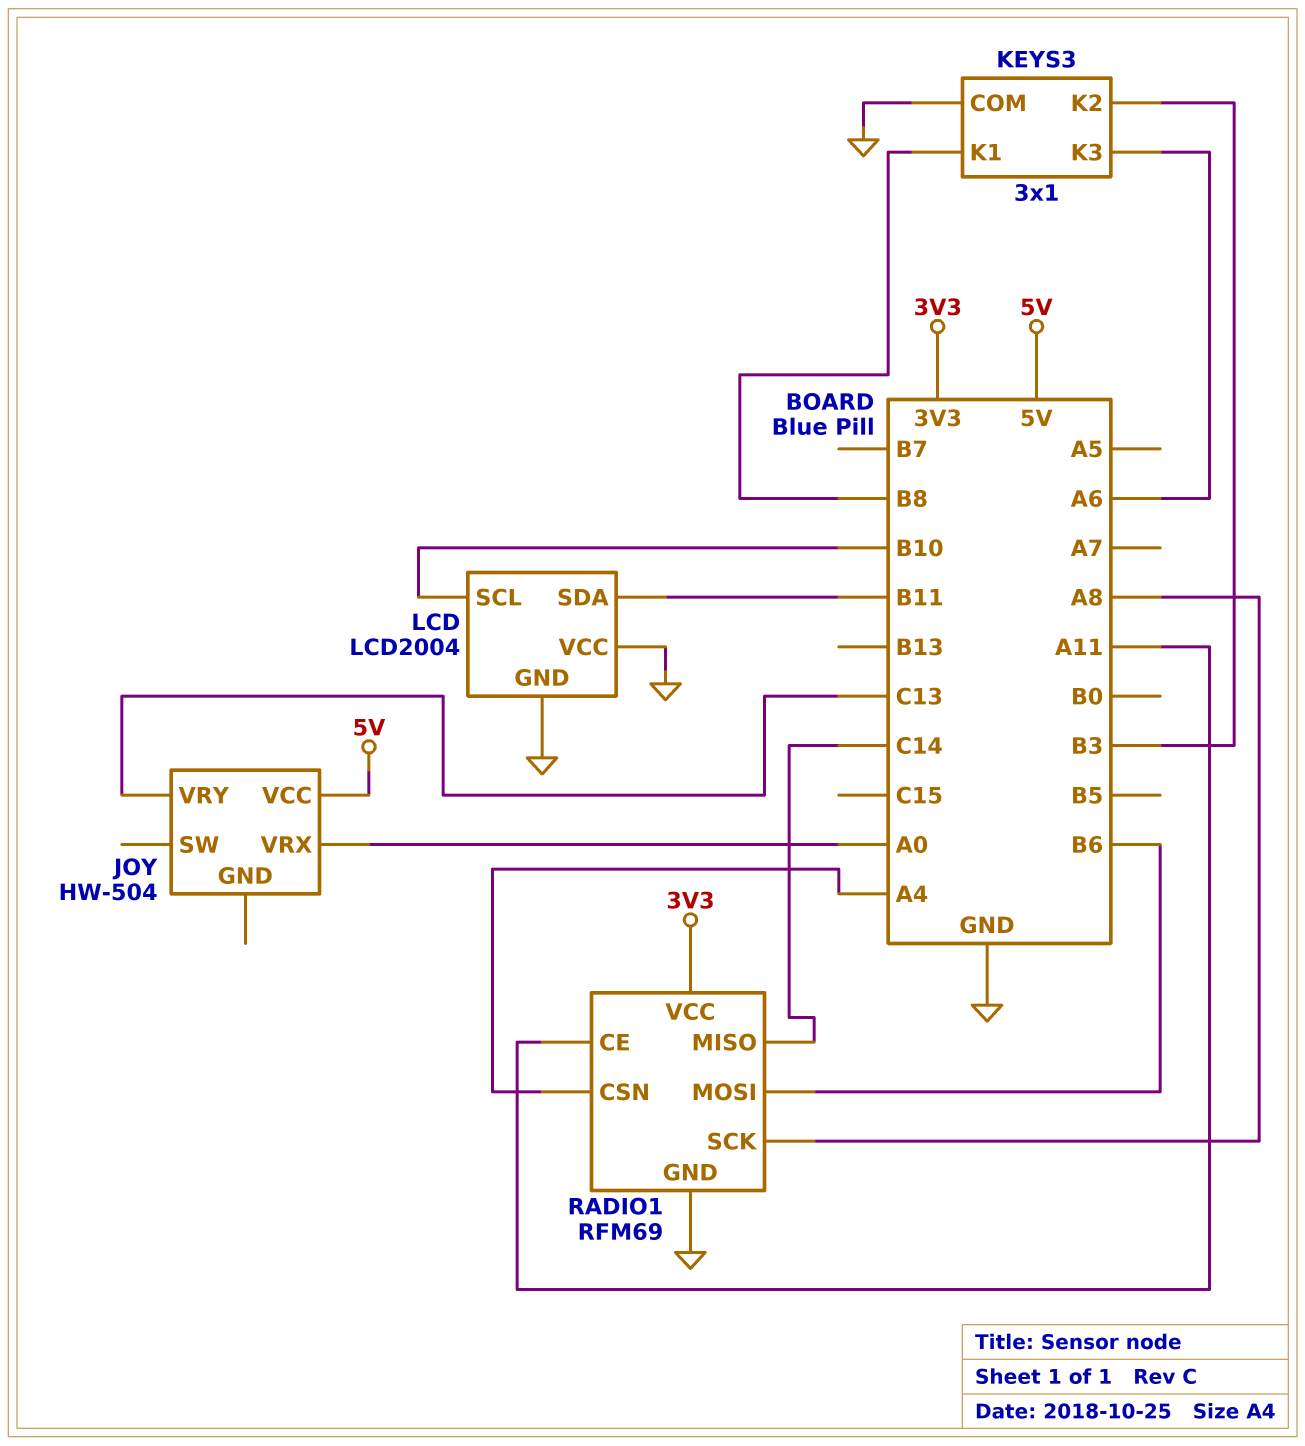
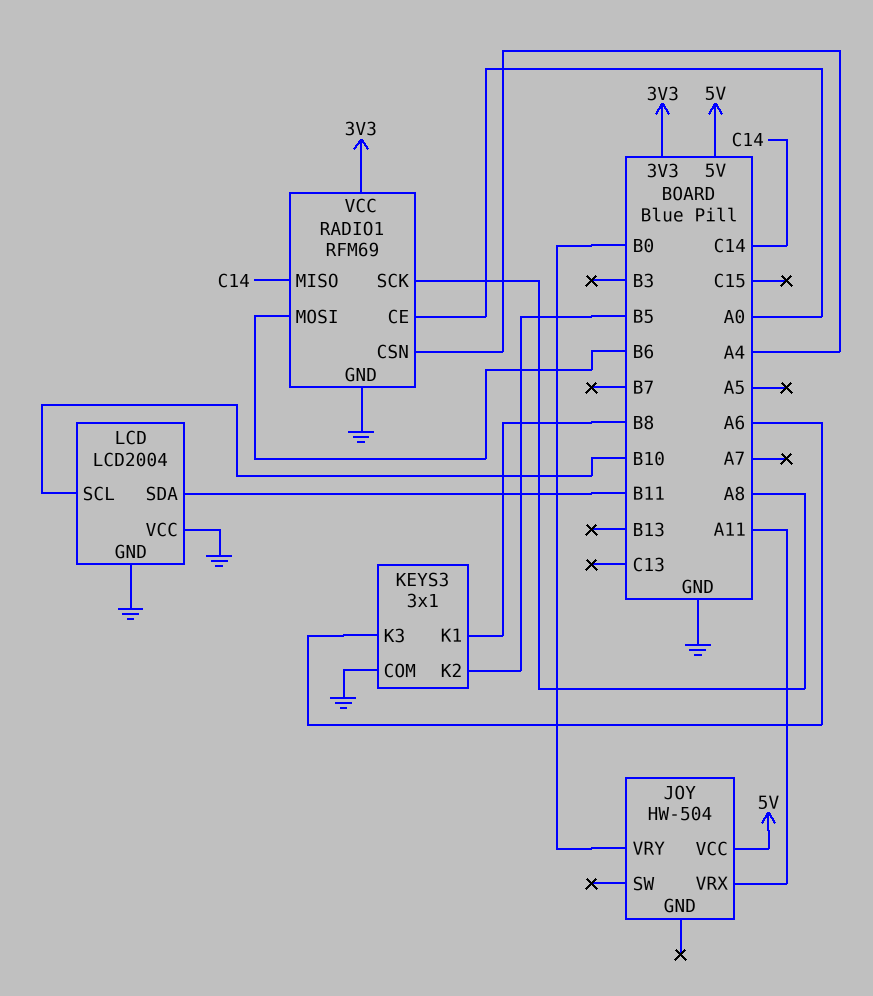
JOY pin VRX: A0 -> A11
JOY pin VRY: C13 -> B0
KEYS3 pin K2: B3 -> B5
RADIO1 pin CE: A11 -> A0

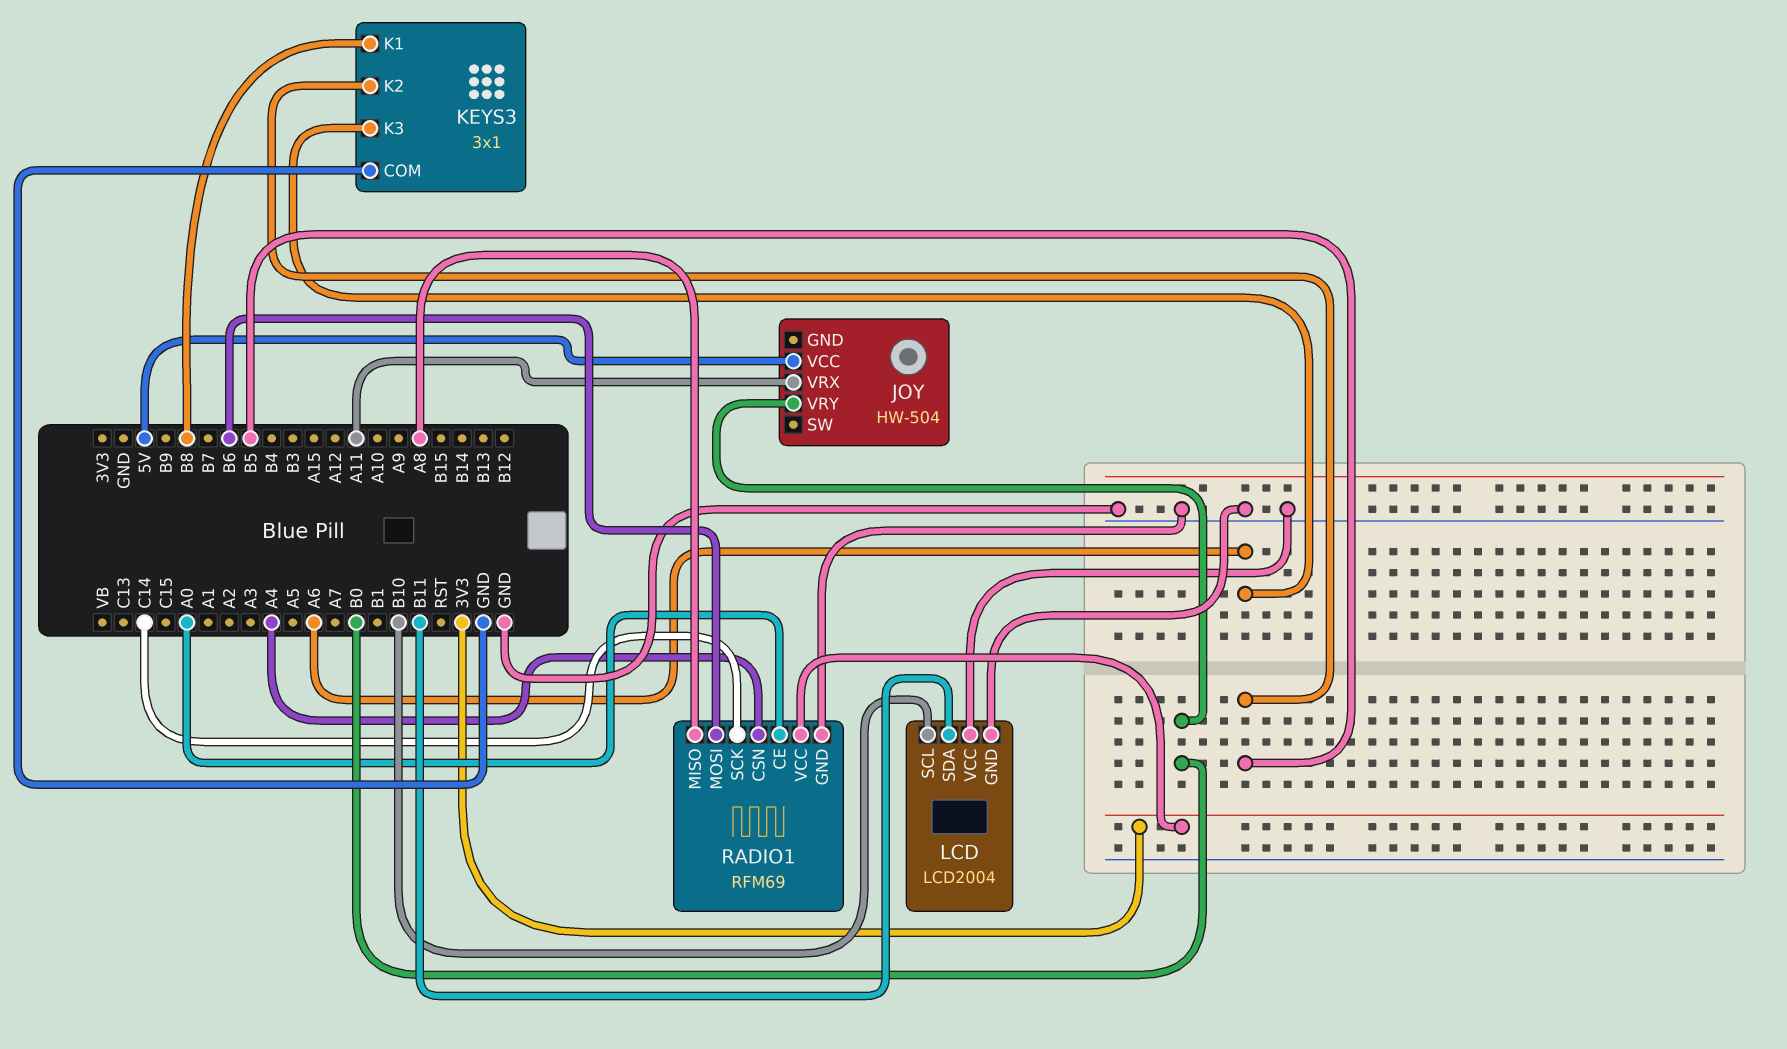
RADIO1 pin MISO: C14 -> A8
RADIO1 pin SCK: A8 -> C14

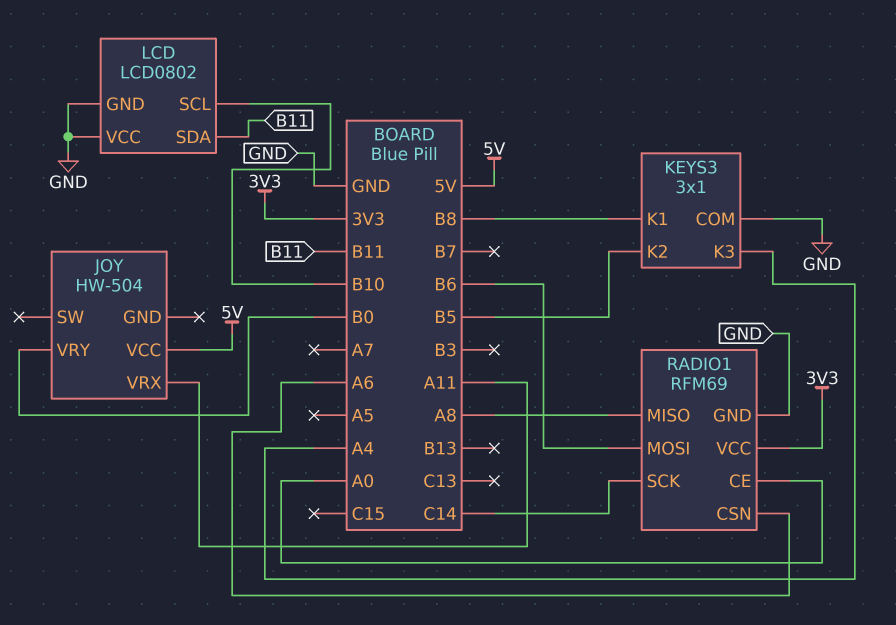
KEYS3 pin K3: A6 -> A4
LCD: LCD2004 -> LCD0802
RADIO1 pin CSN: A4 -> A6

